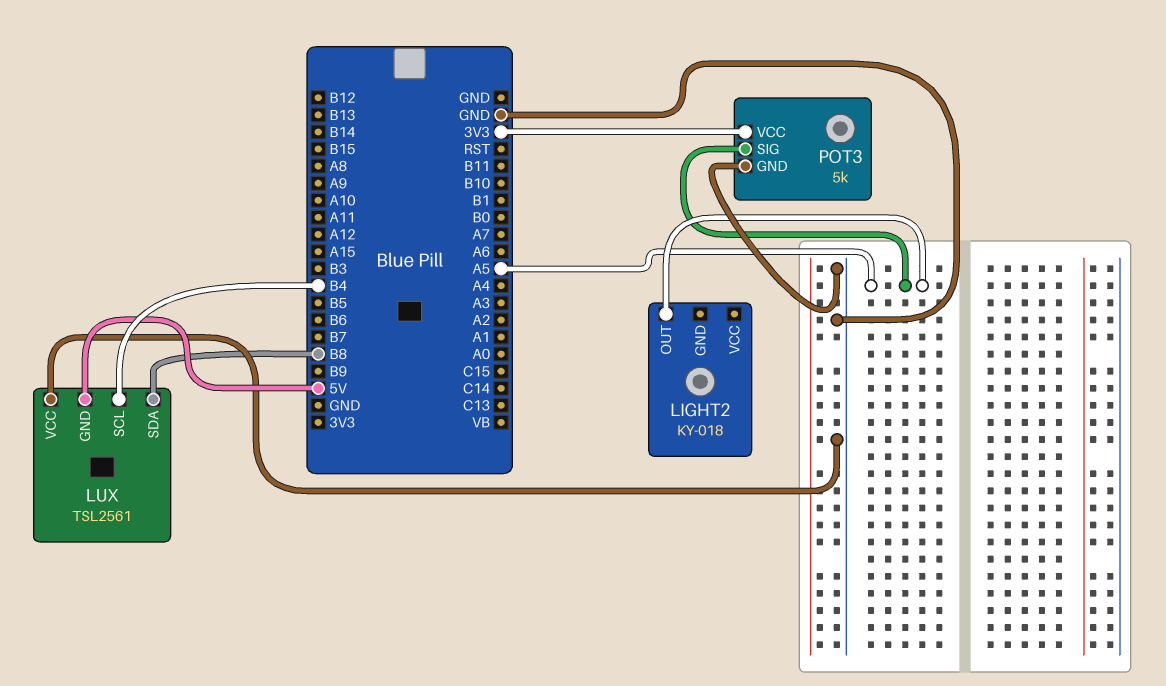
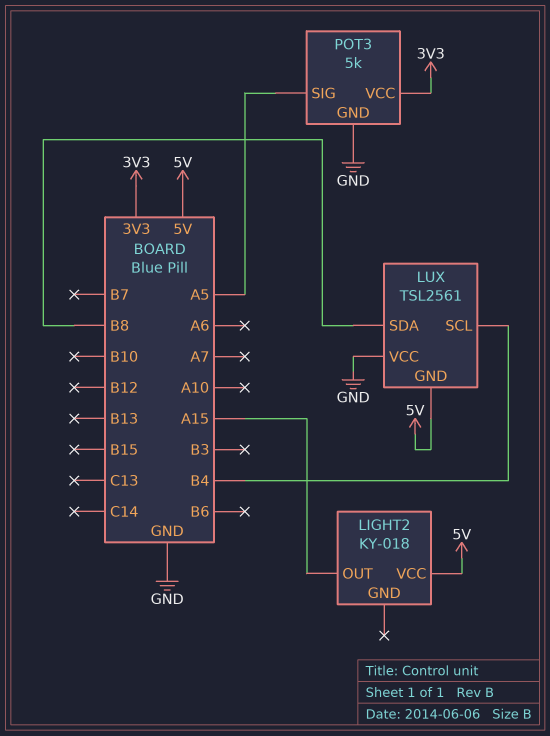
LIGHT2 pin OUT: A5 -> A15
LIGHT2 pin VCC: none -> 5V

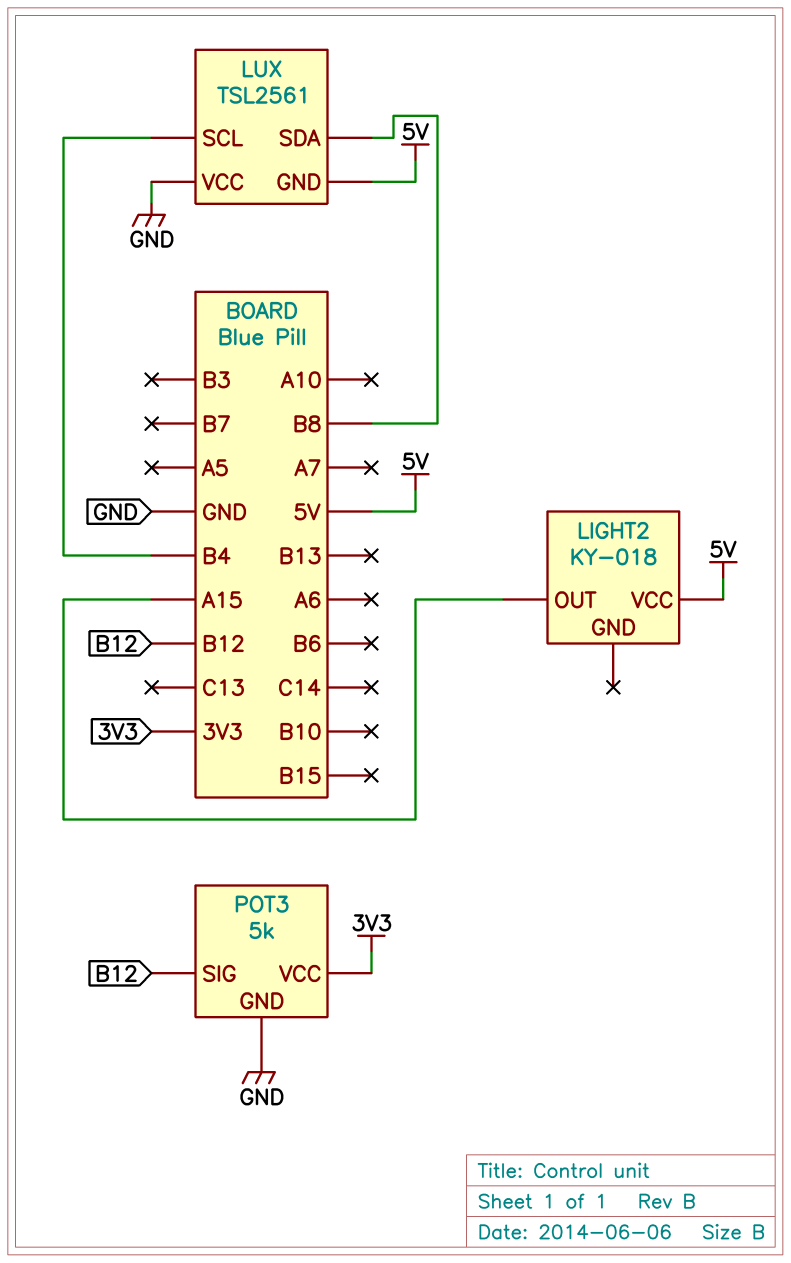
POT3 pin SIG: A5 -> B12

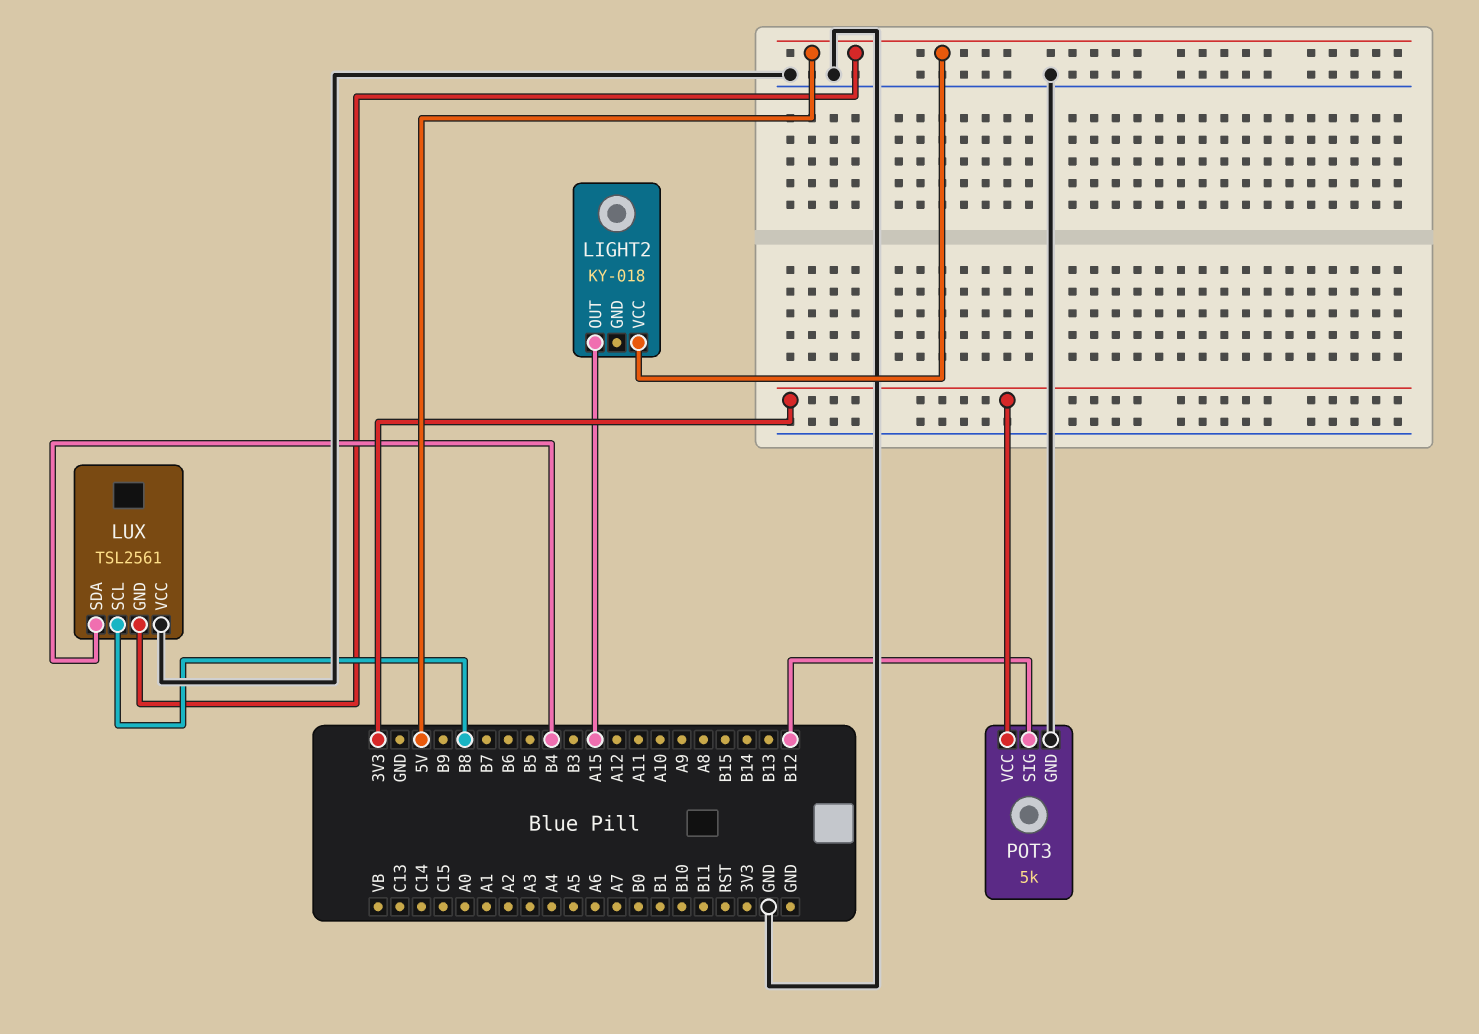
LUX pin SCL: B4 -> B8
LUX pin SDA: B8 -> B4

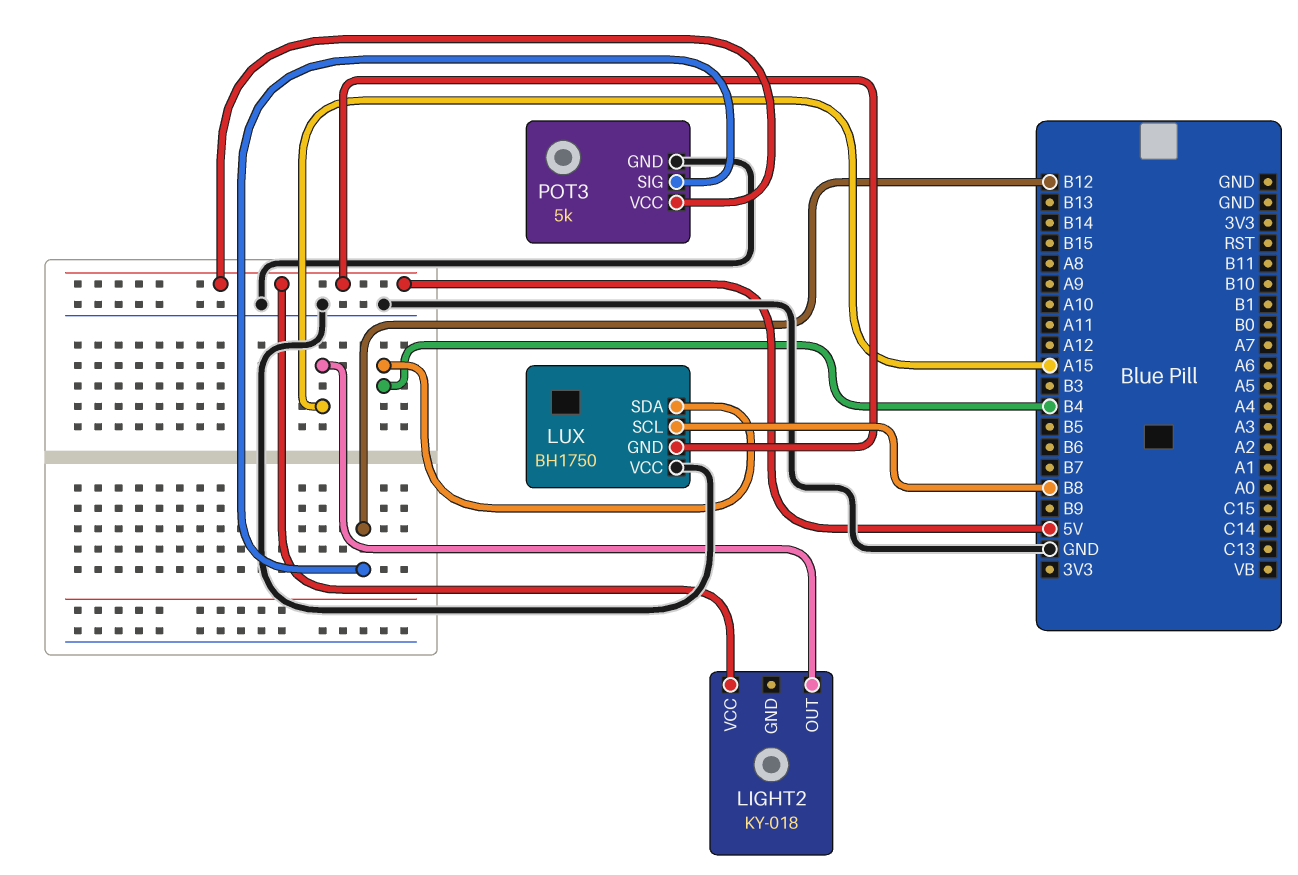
LUX: TSL2561 -> BH1750
POT3 pin VCC: 3V3 -> 5V

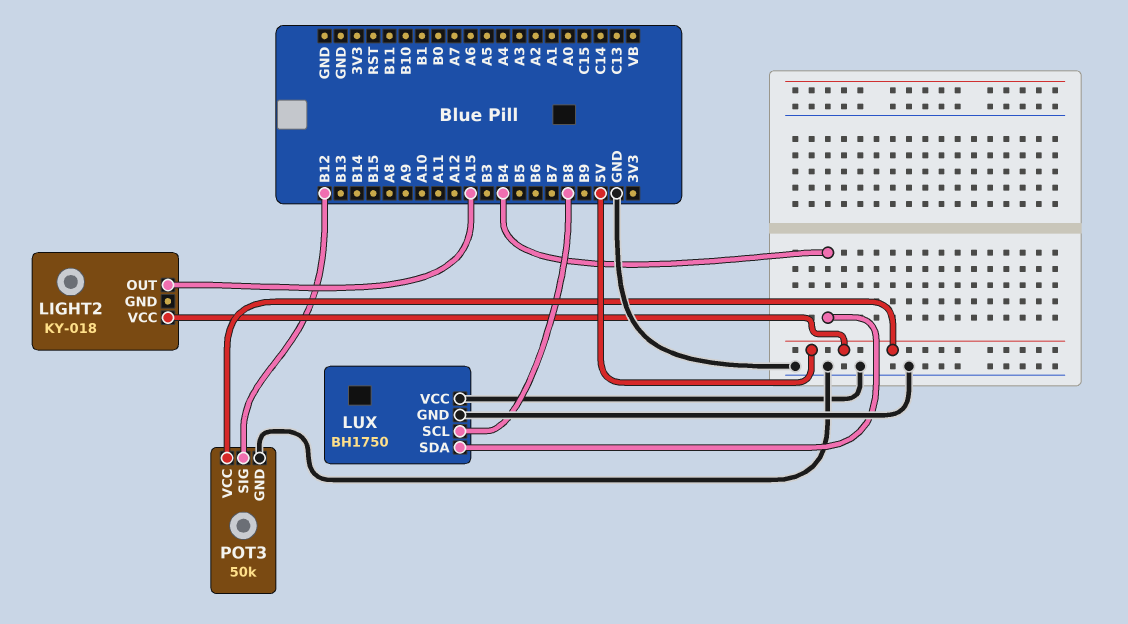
LUX pin GND: 5V -> GND
POT3: 5k -> 50k

